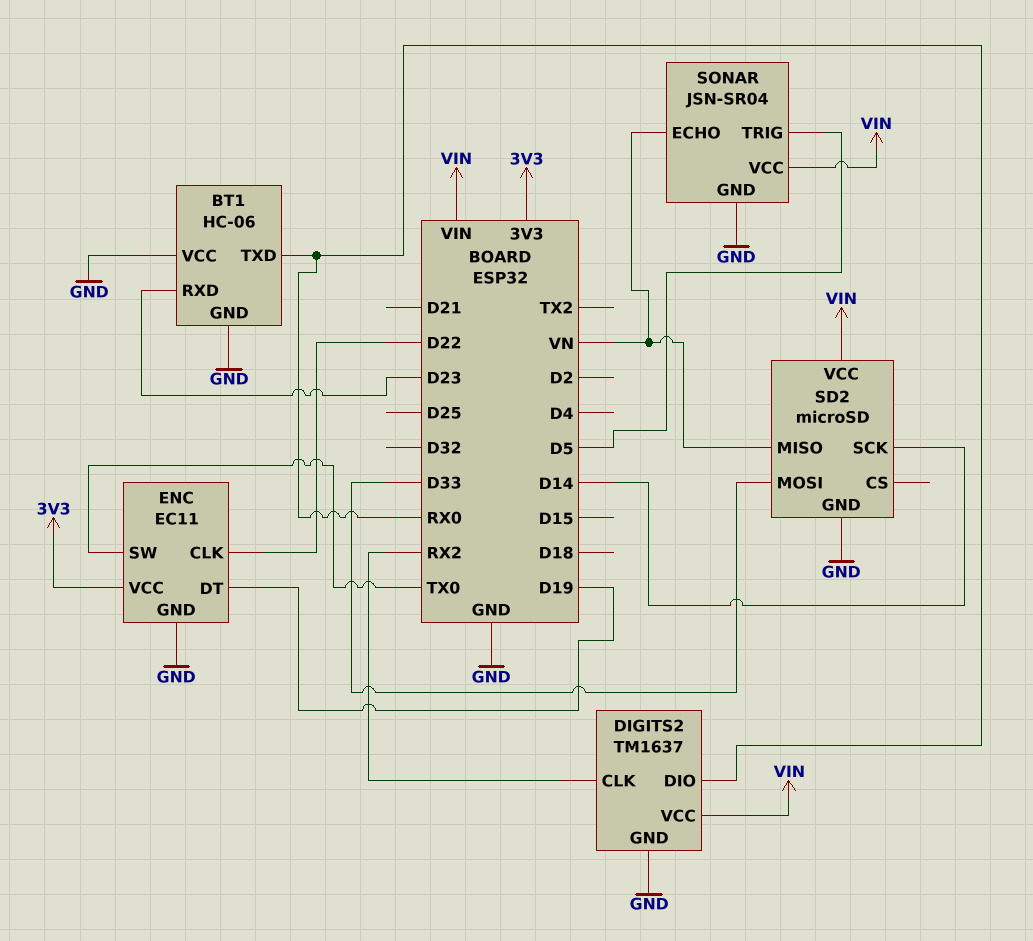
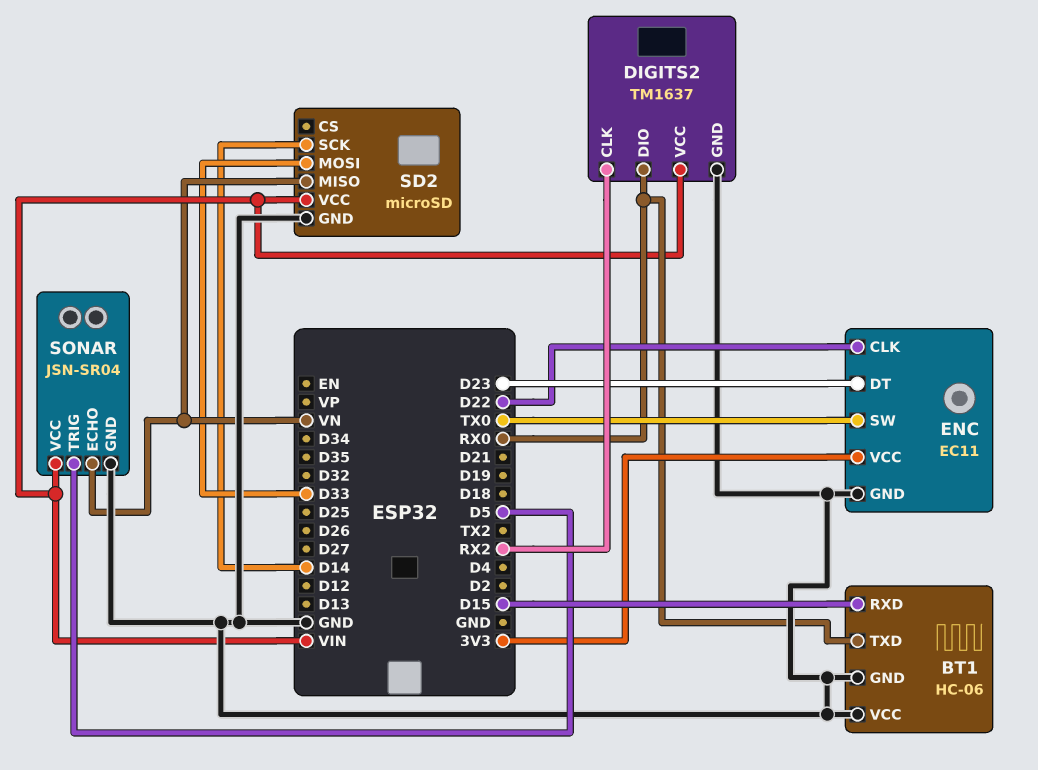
BT1 pin RXD: D23 -> D15
ENC pin DT: D19 -> D23

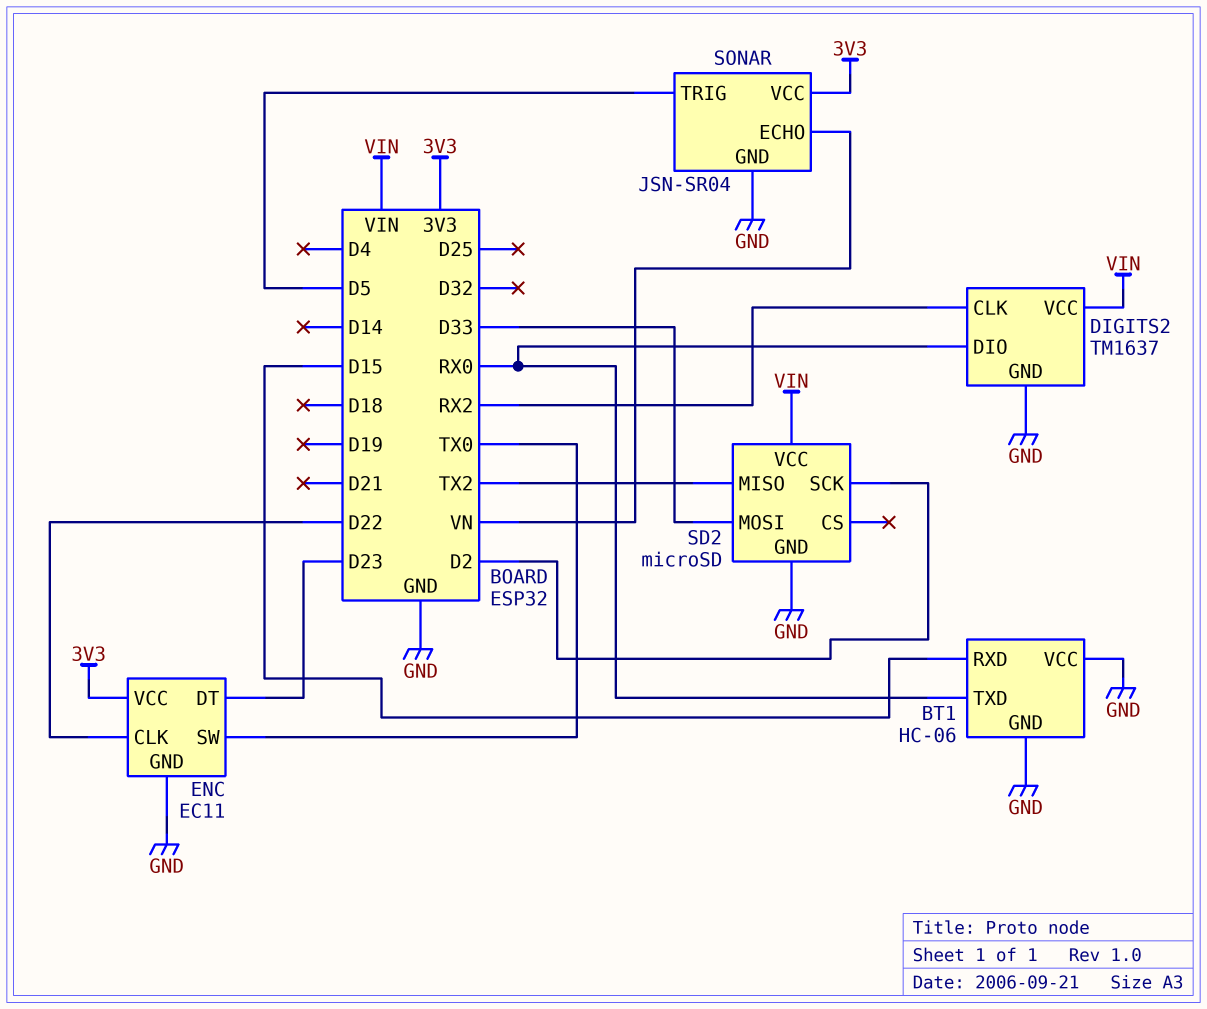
SD2 pin MISO: VN -> TX2
SD2 pin SCK: D14 -> D2
SONAR pin VCC: VIN -> 3V3

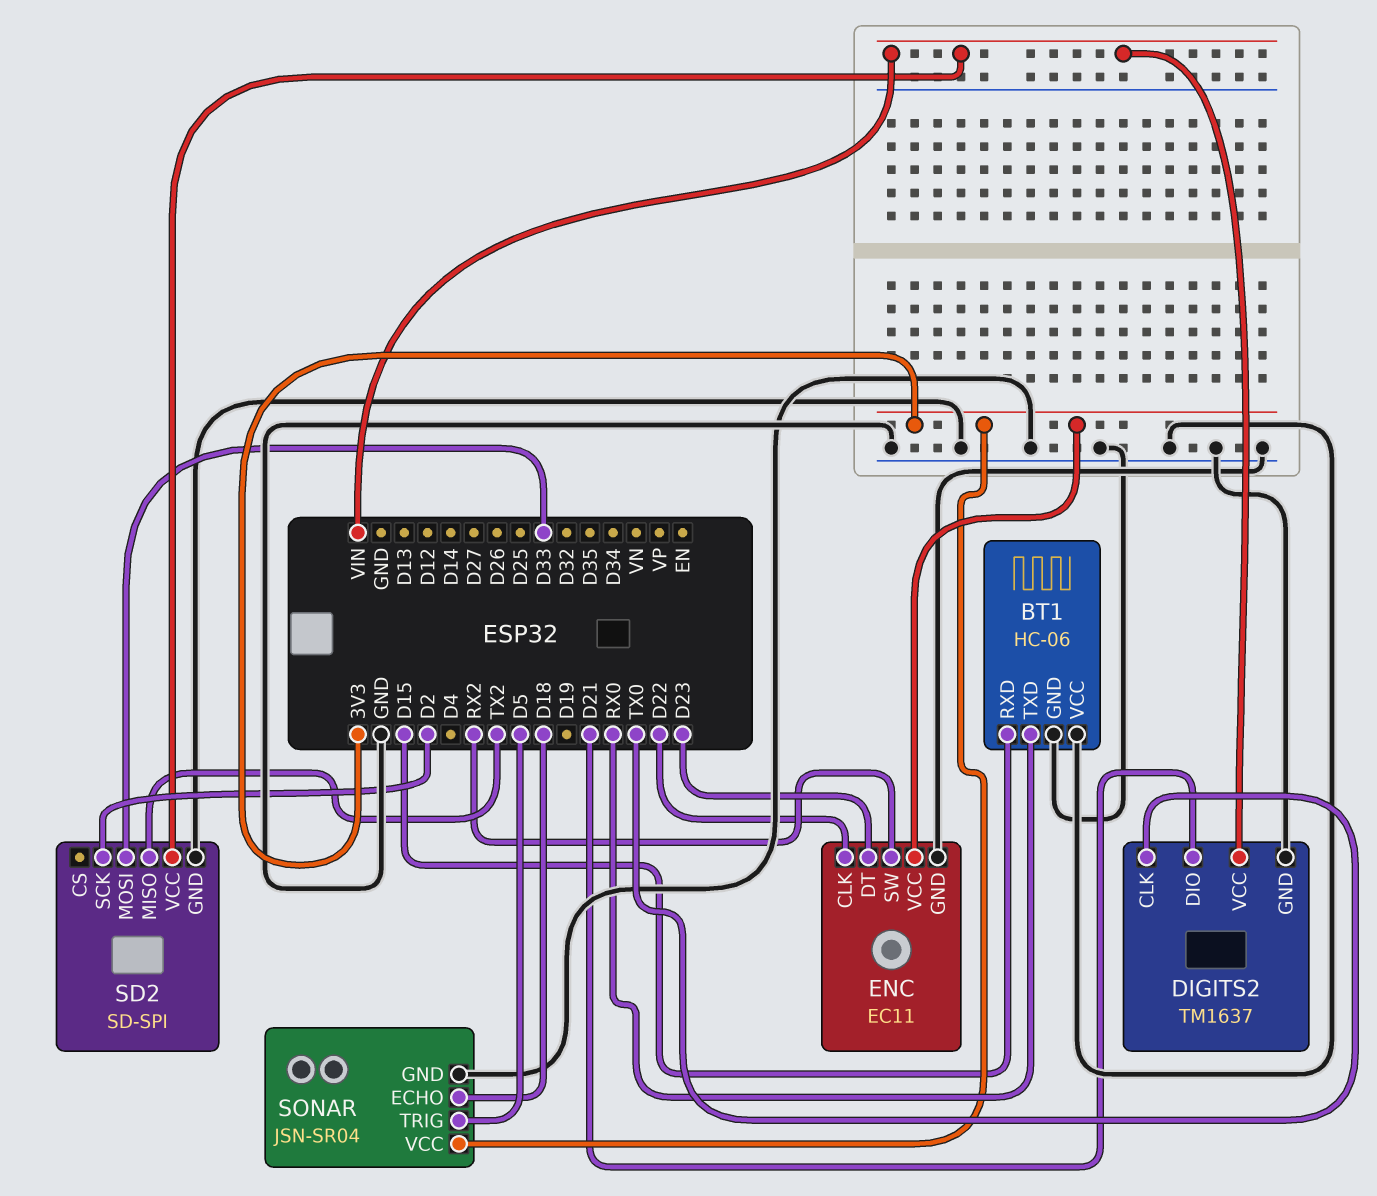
DIGITS2 pin CLK: RX2 -> TX0
DIGITS2 pin DIO: RX0 -> D21
ENC pin SW: TX0 -> RX2
SD2: microSD -> SD-SPI
SONAR pin ECHO: VN -> D18

